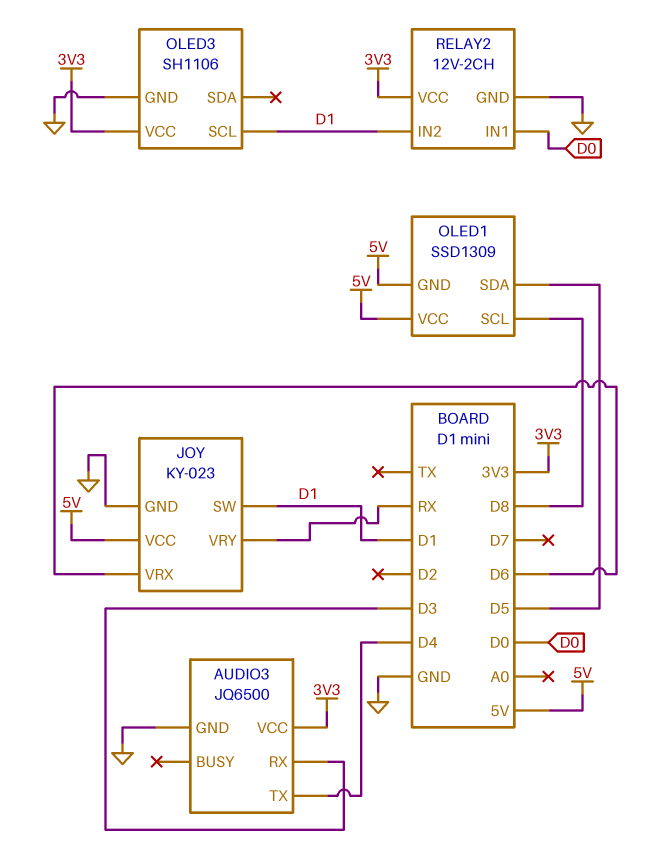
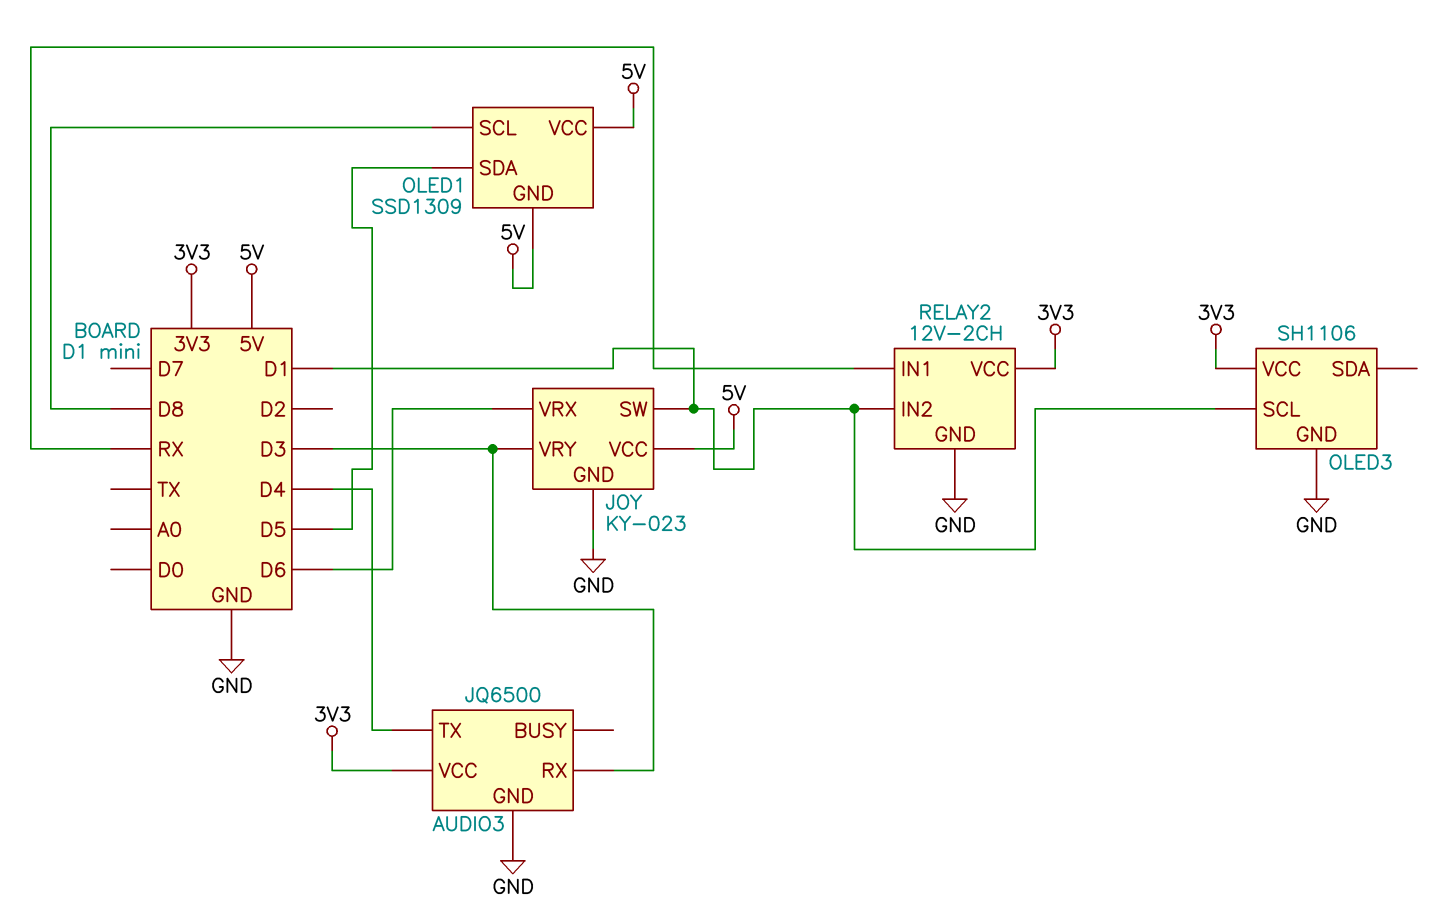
JOY pin VRY: RX -> D3
RELAY2 pin IN1: D0 -> RX

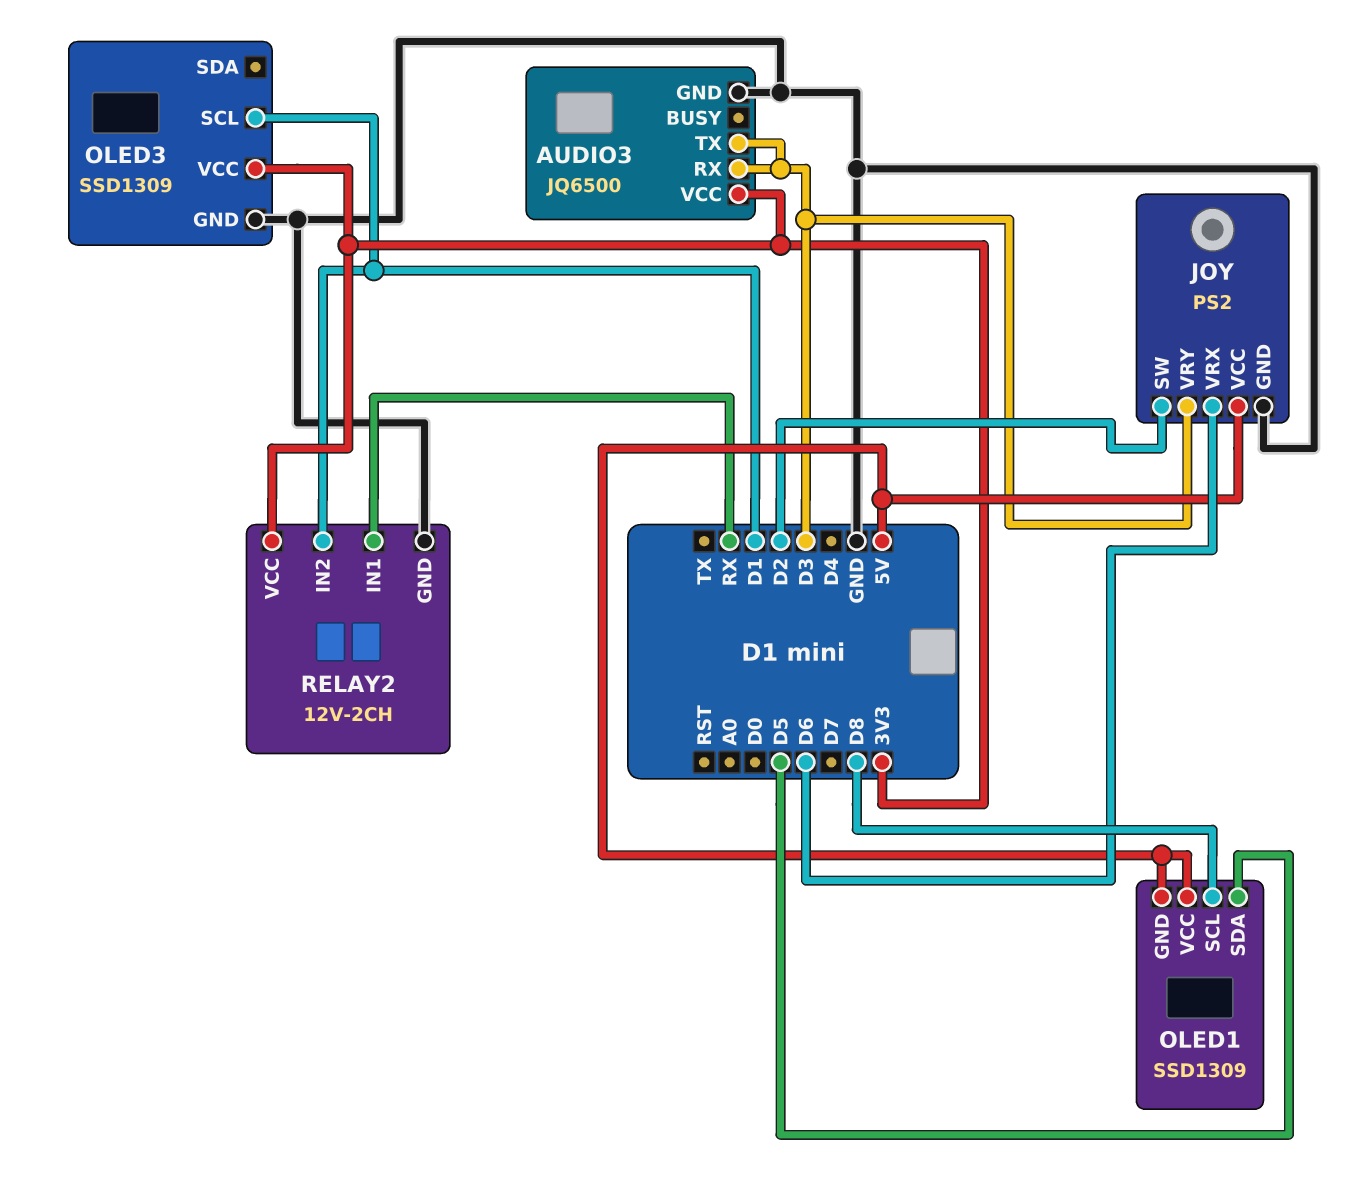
AUDIO3 pin TX: D4 -> D3
JOY: KY-023 -> PS2
JOY pin SW: D1 -> D2
OLED3: SH1106 -> SSD1309

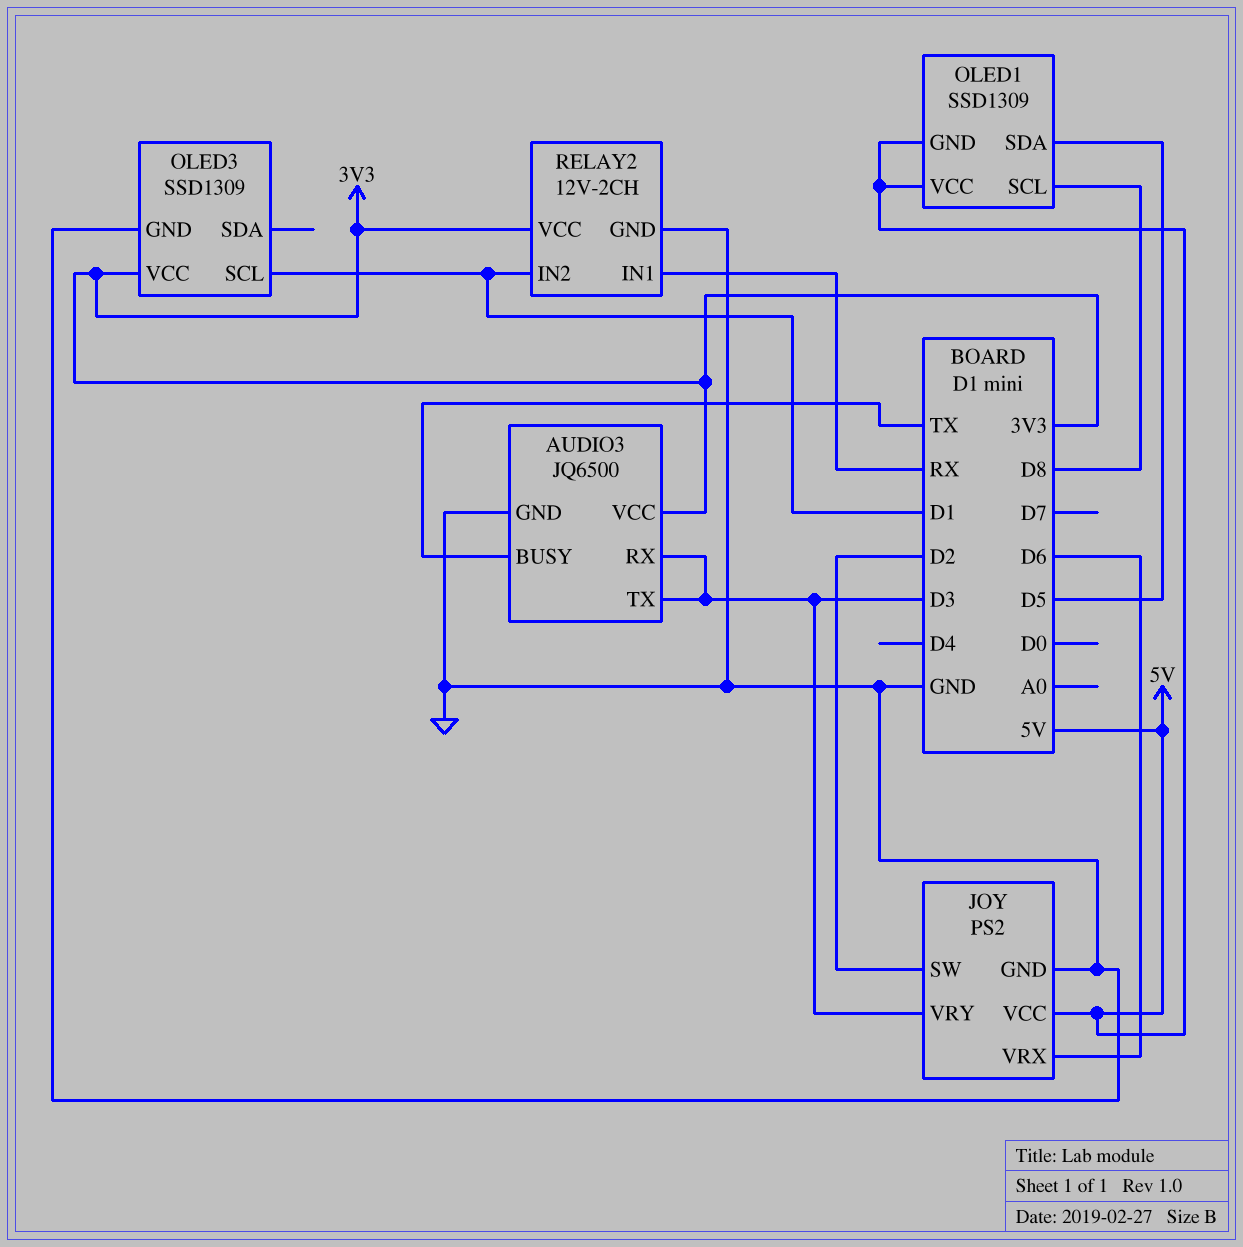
AUDIO3 pin BUSY: none -> TX

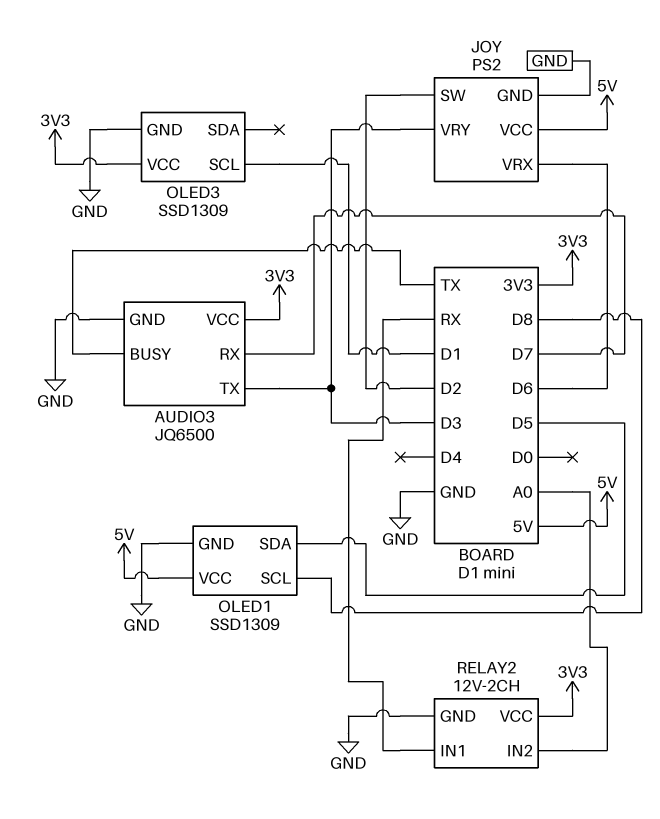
AUDIO3 pin RX: D3 -> D7
OLED1 pin GND: 5V -> GND
RELAY2 pin IN2: D1 -> A0

